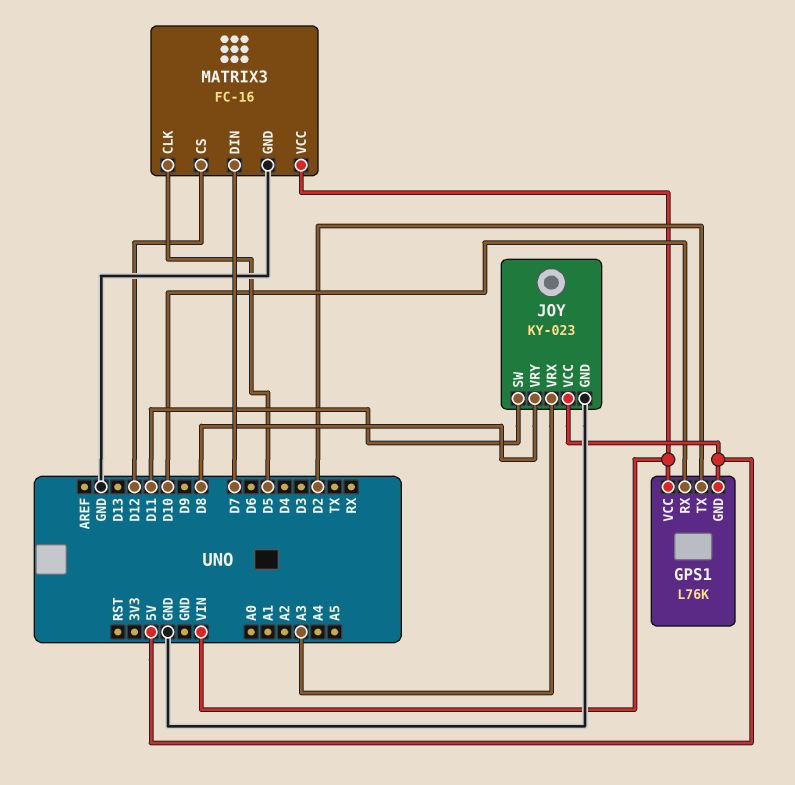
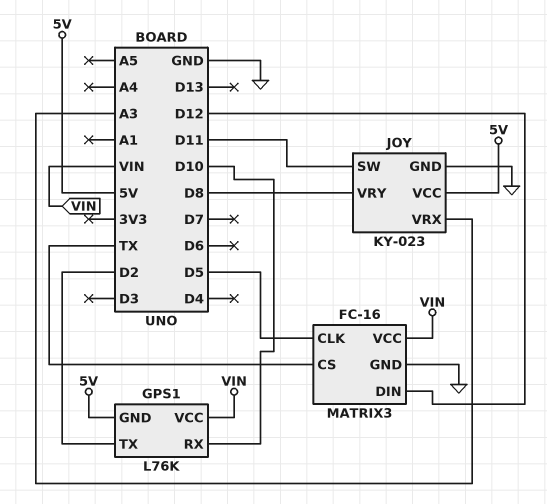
MATRIX3 pin CS: D12 -> TX
MATRIX3 pin DIN: D7 -> D12

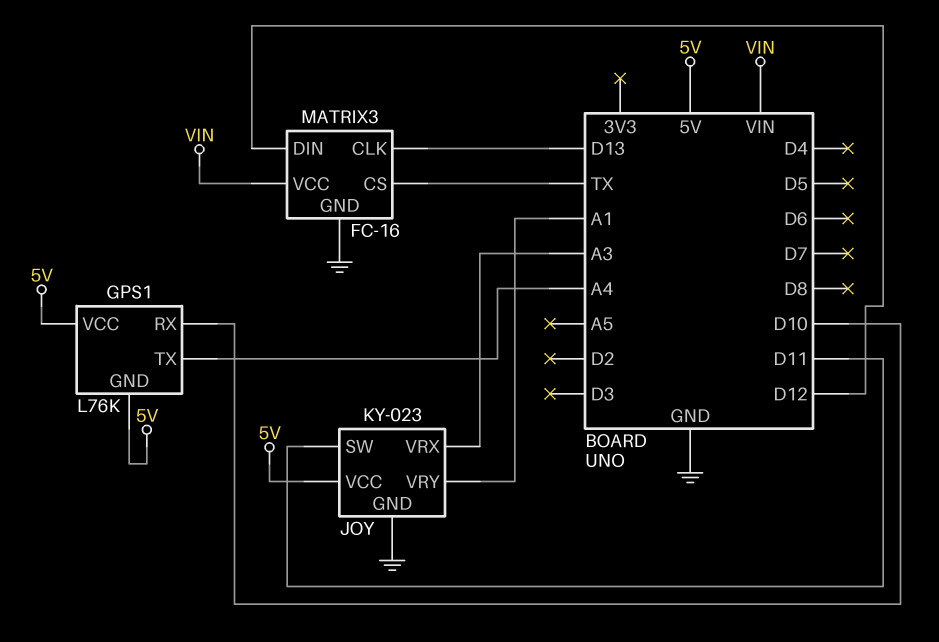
GPS1 pin TX: D2 -> A4
GPS1 pin VCC: VIN -> 5V
JOY pin VRY: D8 -> A1
MATRIX3 pin CLK: D5 -> D13

